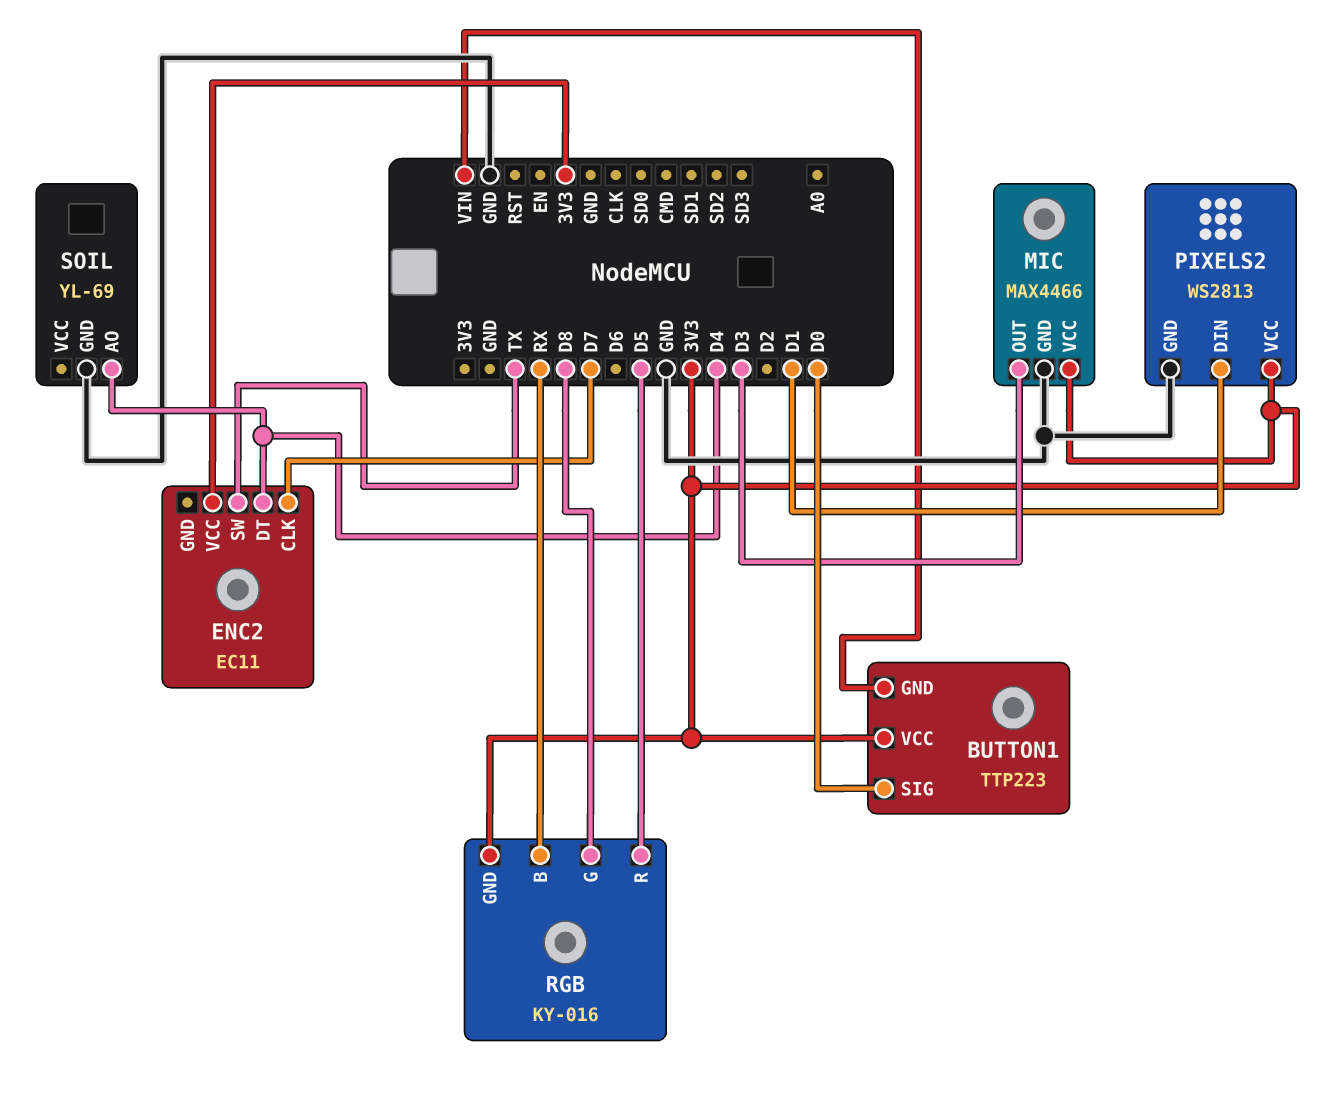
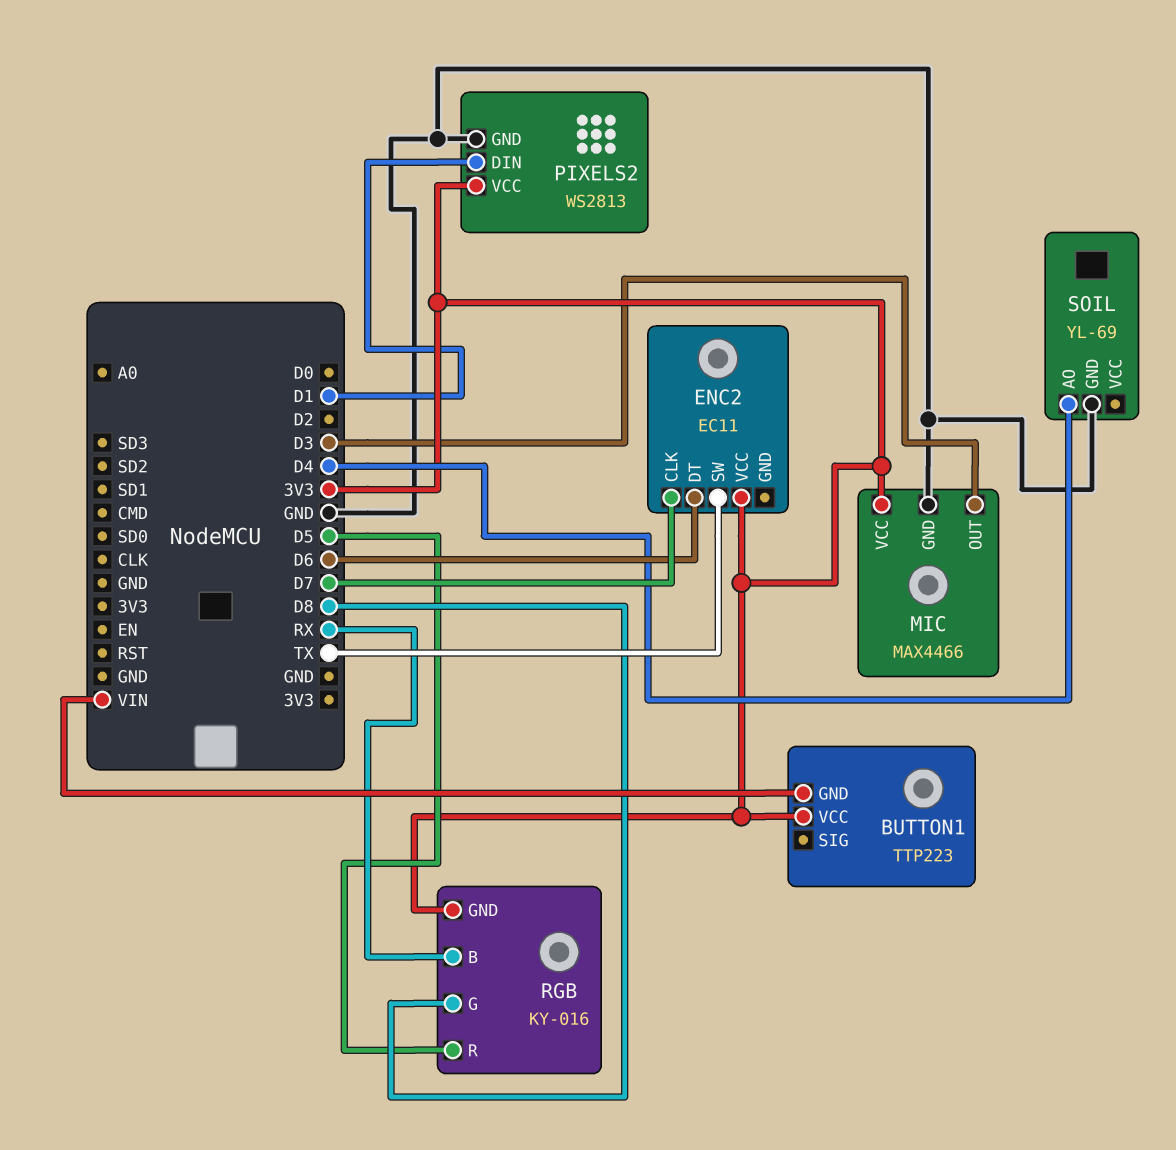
BUTTON1 pin SIG: D0 -> none
ENC2 pin DT: D4 -> D6

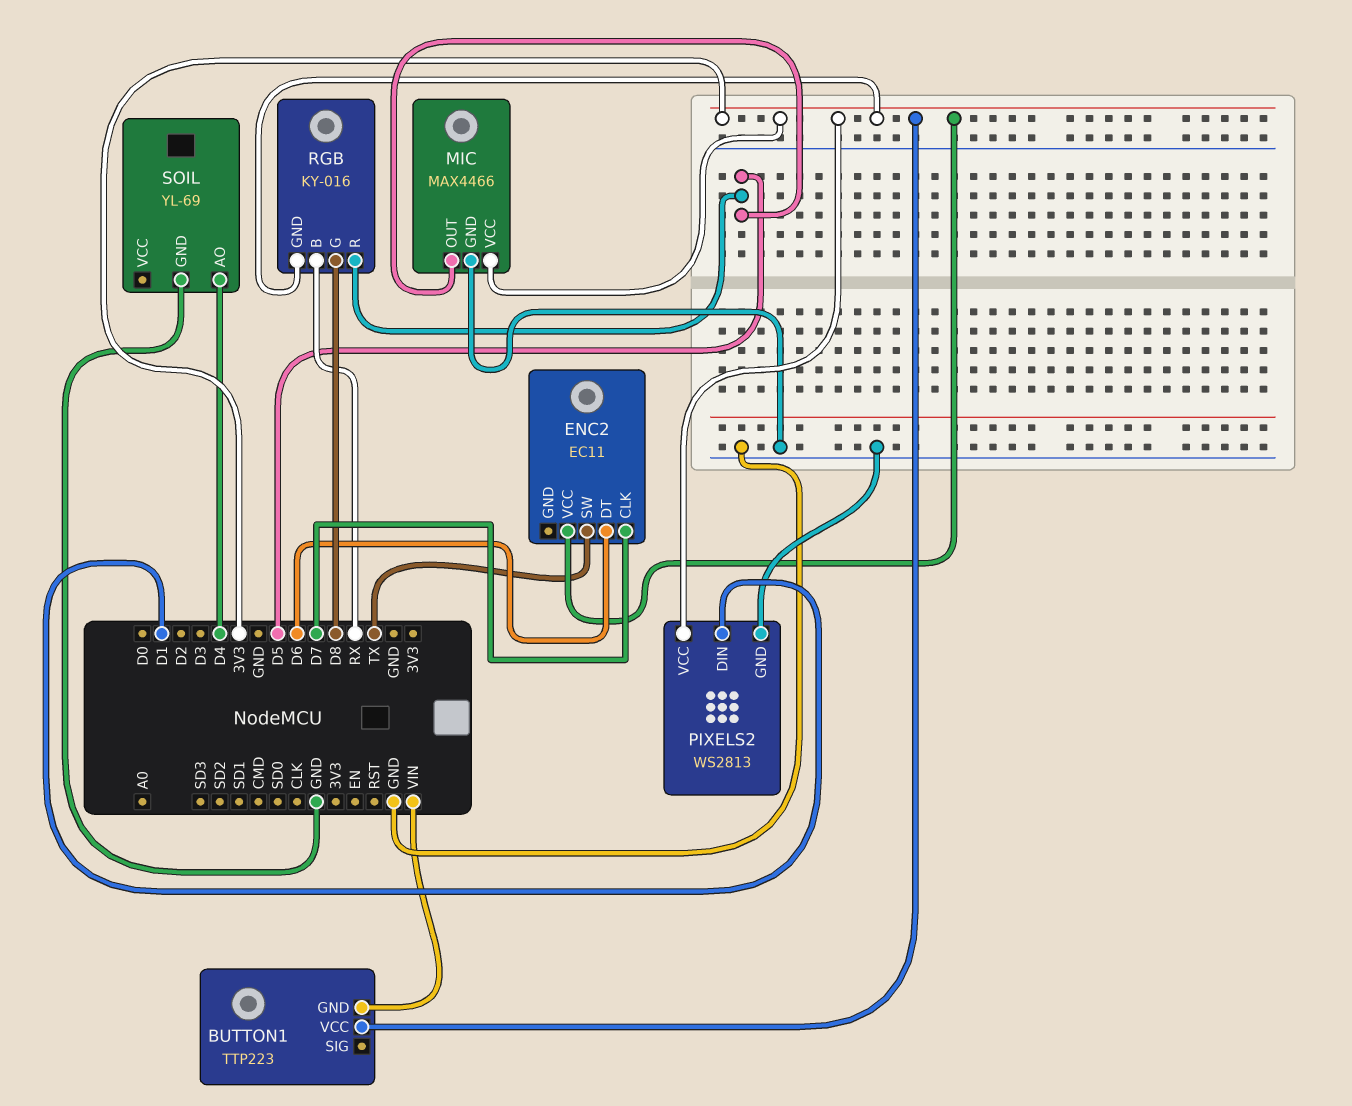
MIC pin OUT: D3 -> D5

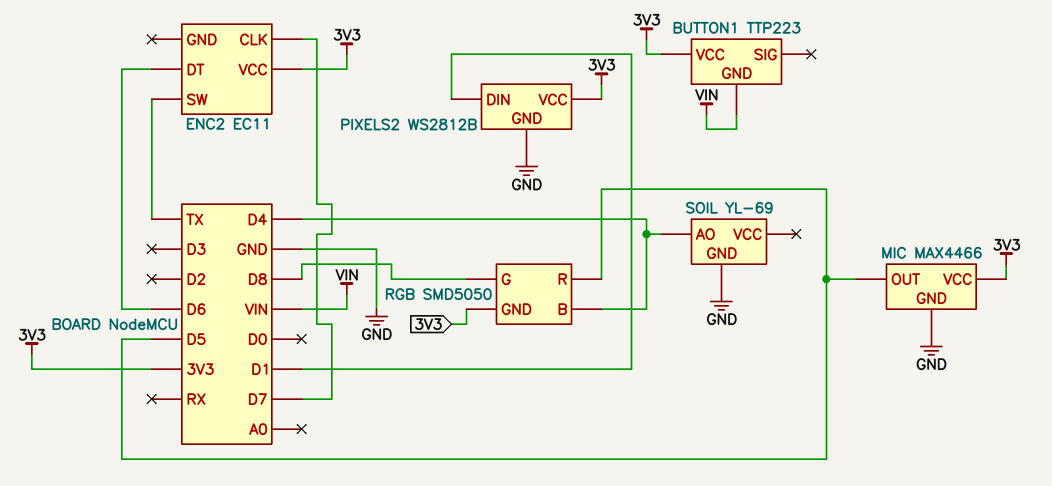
PIXELS2: WS2813 -> WS2812B
RGB: KY-016 -> SMD5050
RGB pin B: RX -> D4

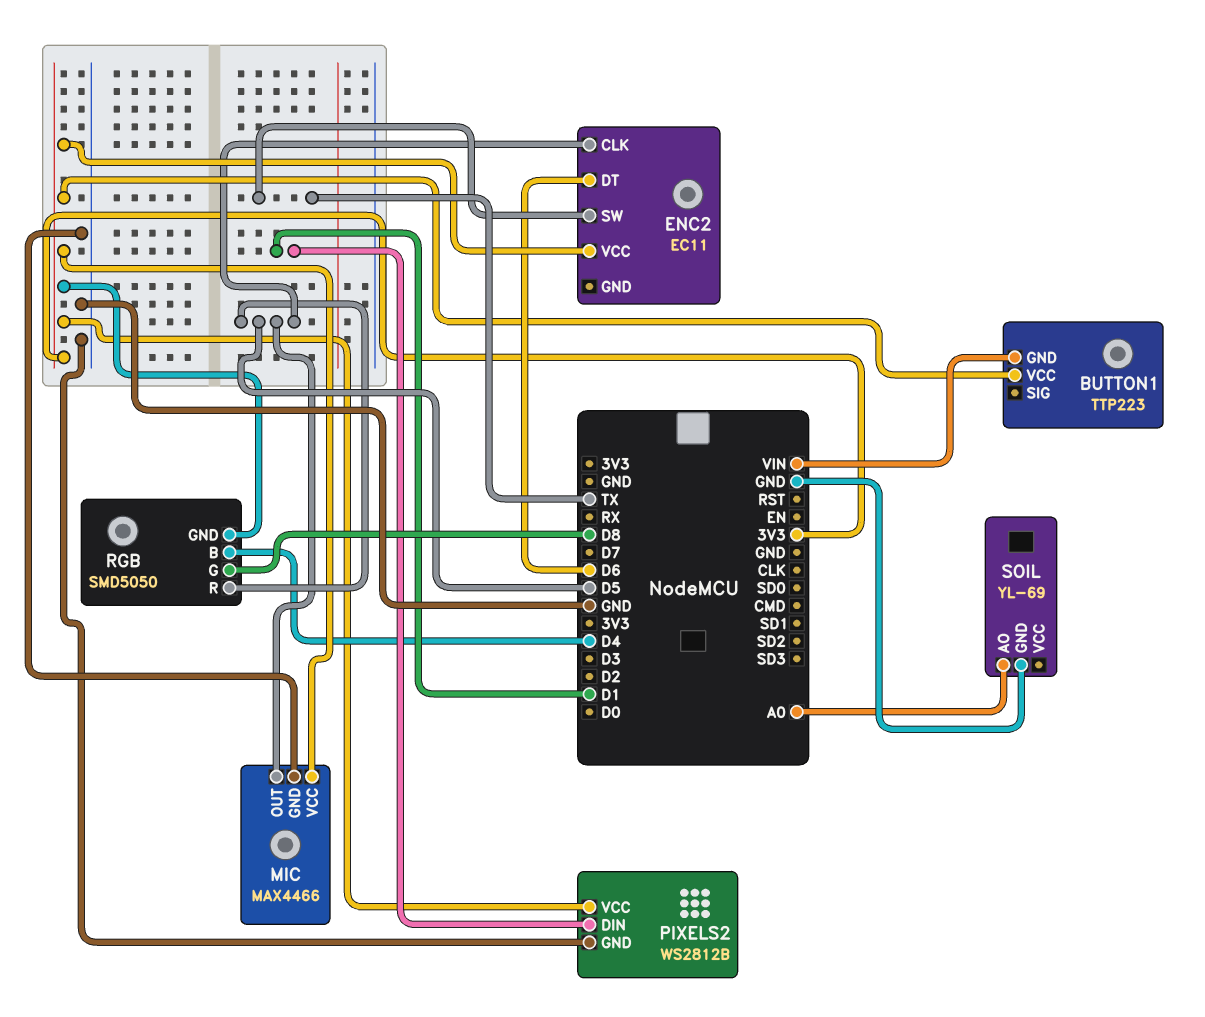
ENC2 pin CLK: D7 -> D5
SOIL pin AO: D4 -> A0

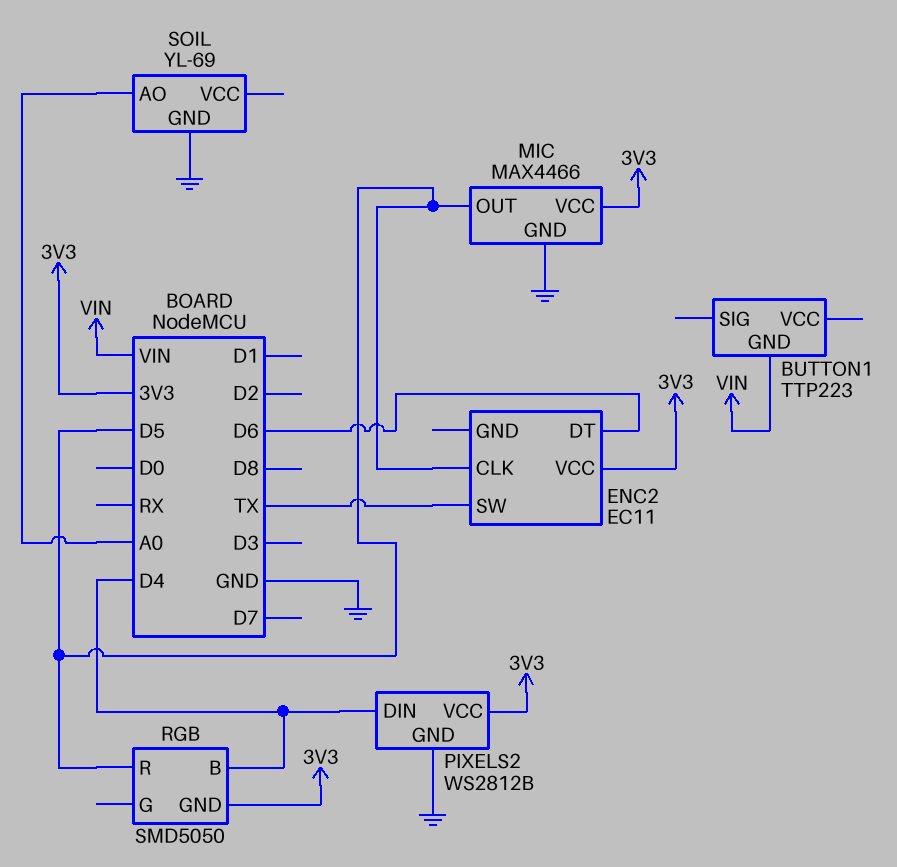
BUTTON1 pin VCC: 3V3 -> none
PIXELS2 pin DIN: D1 -> D4
RGB pin G: D8 -> none

